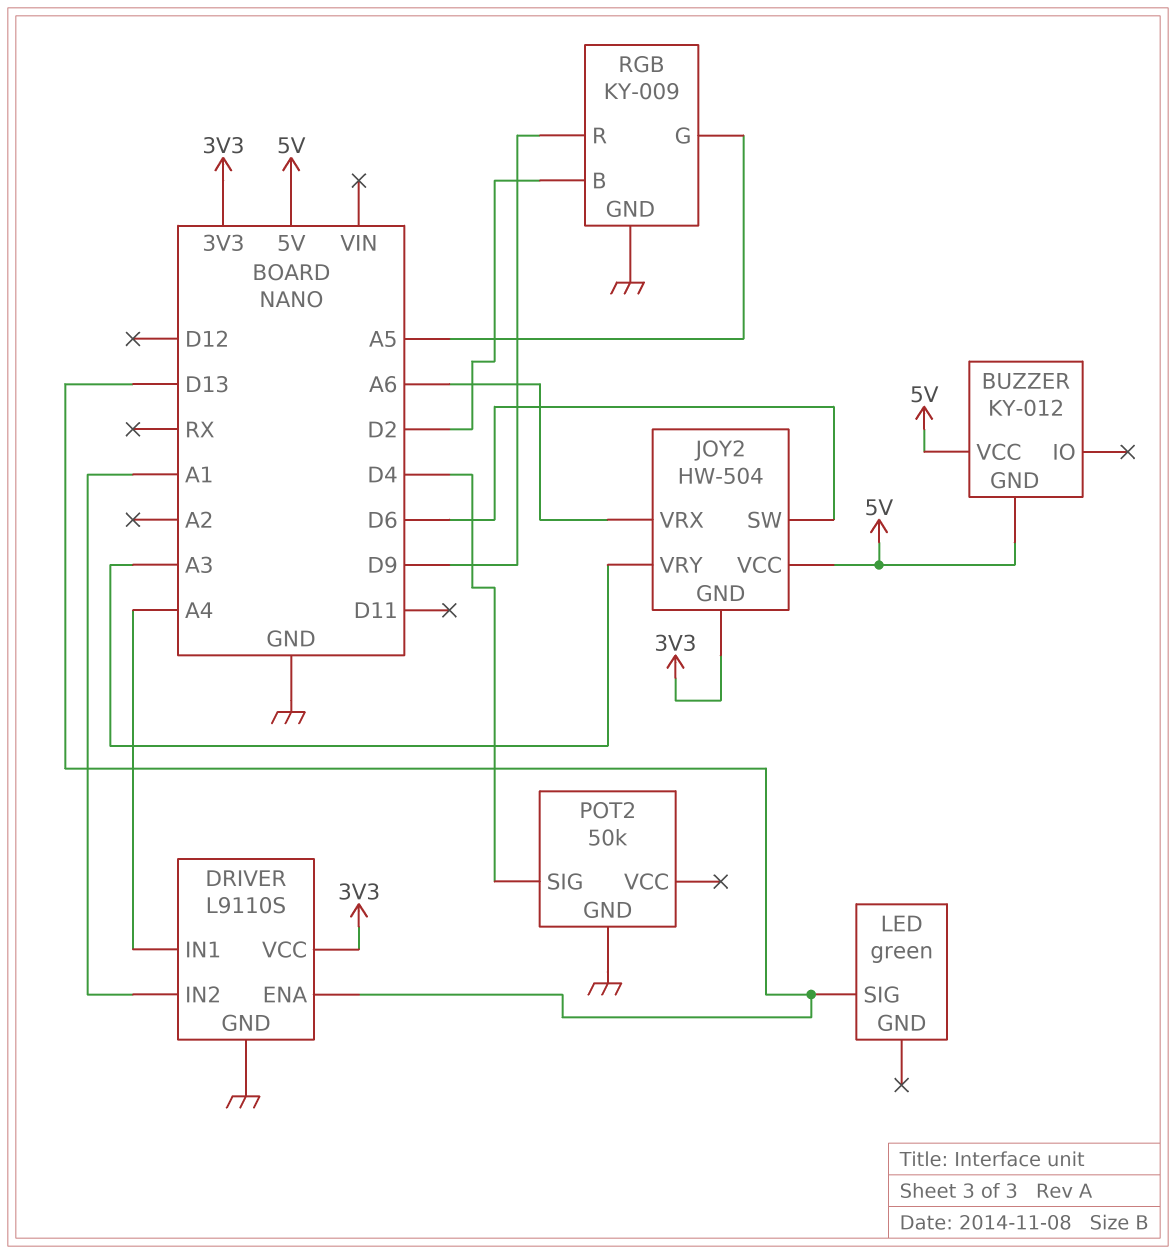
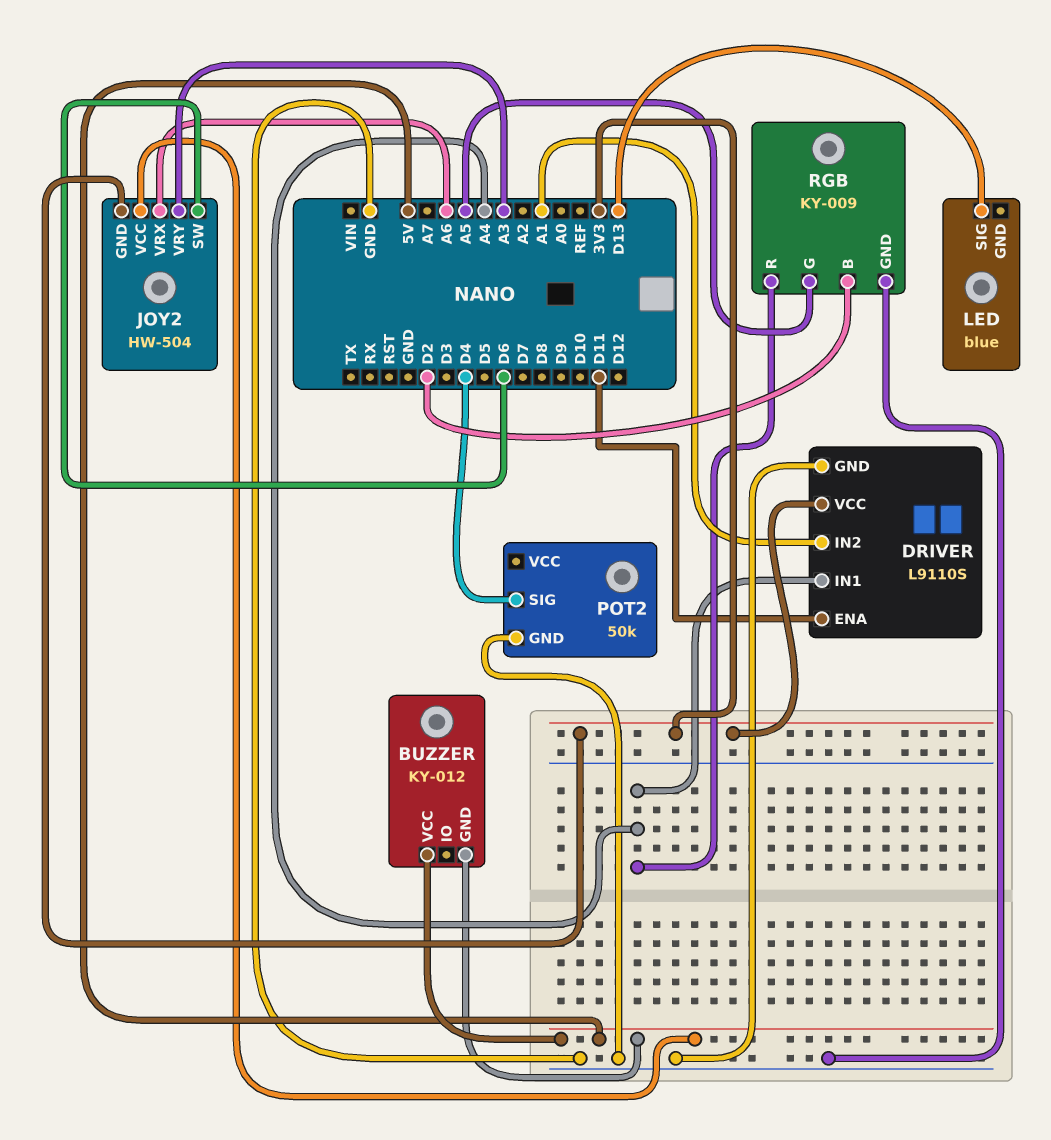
DRIVER pin ENA: D13 -> D11
LED: green -> blue
RGB pin R: D9 -> A4

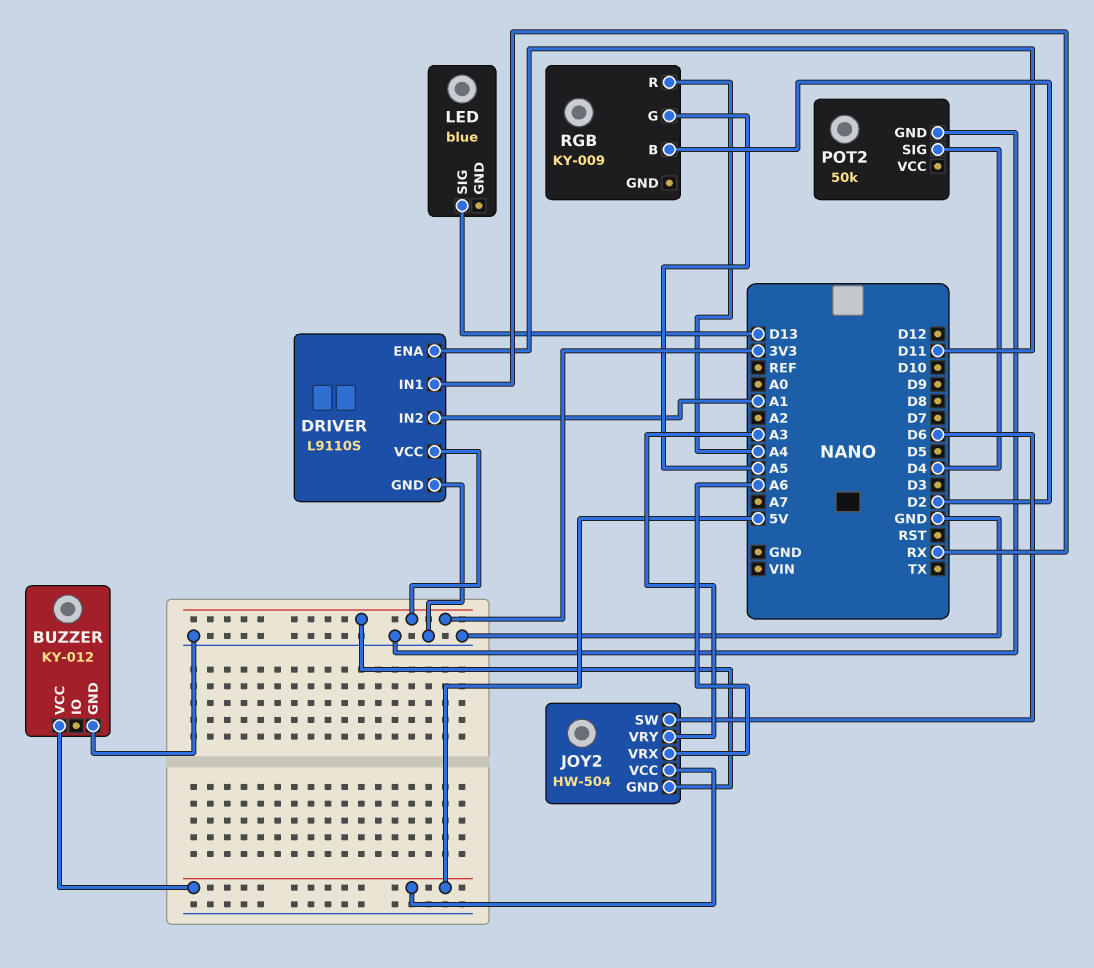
BUZZER pin GND: 5V -> GND
DRIVER pin IN1: A4 -> RX
RGB pin GND: GND -> none

